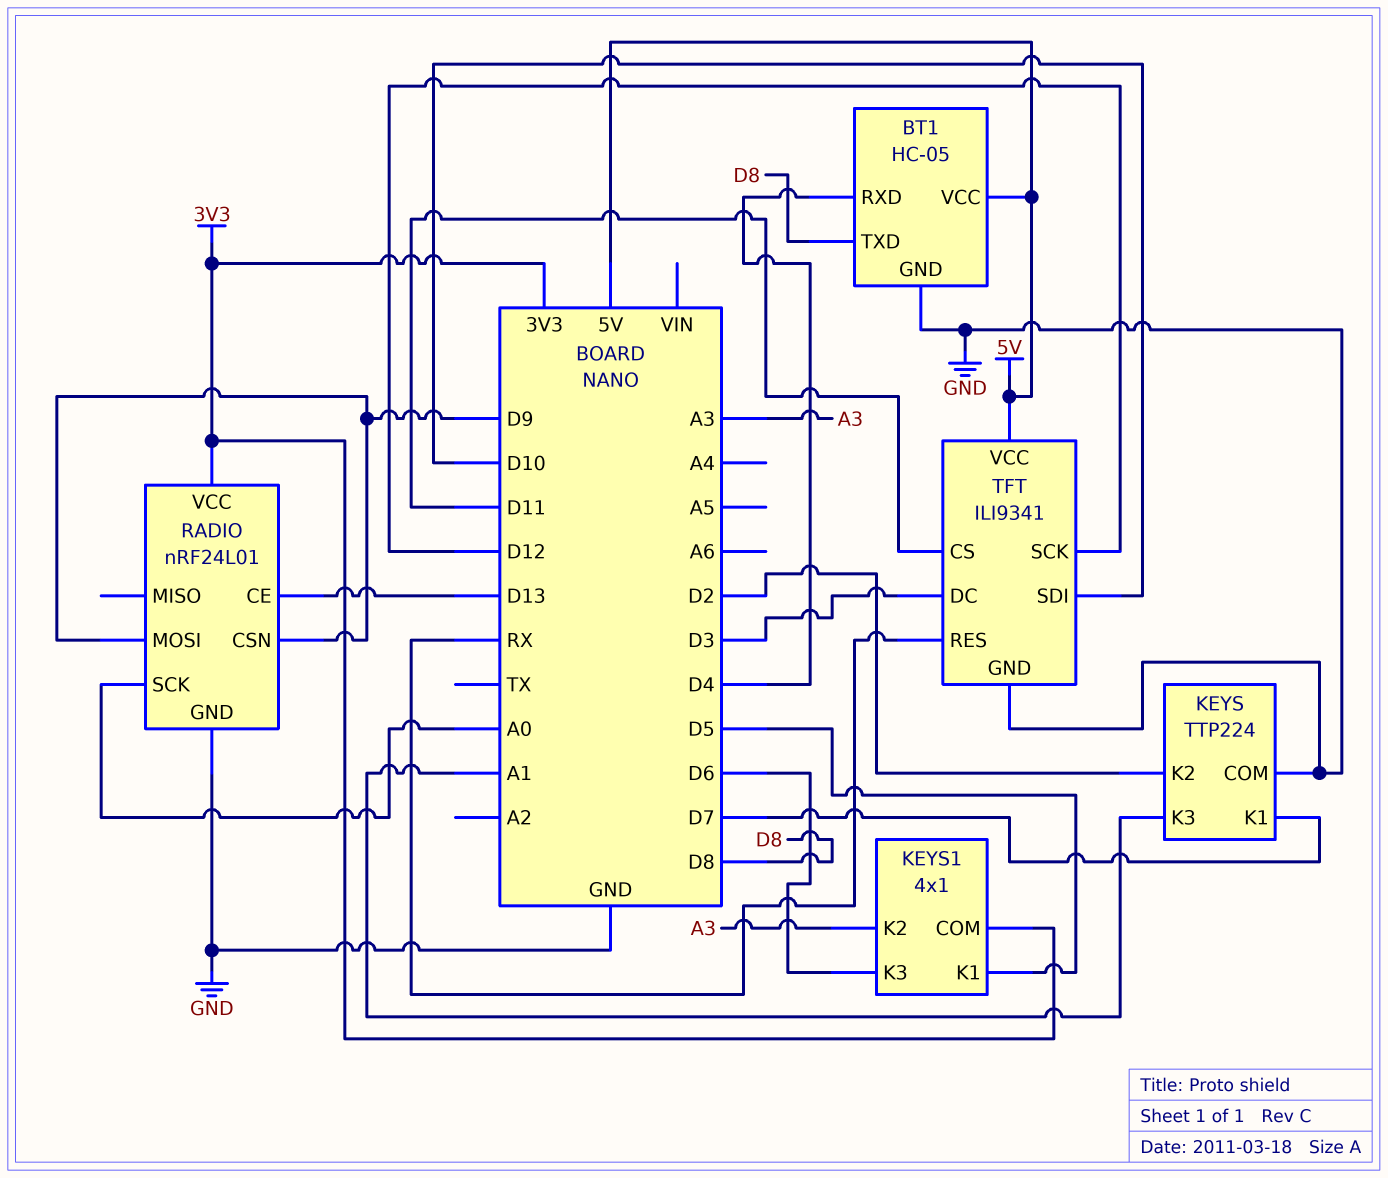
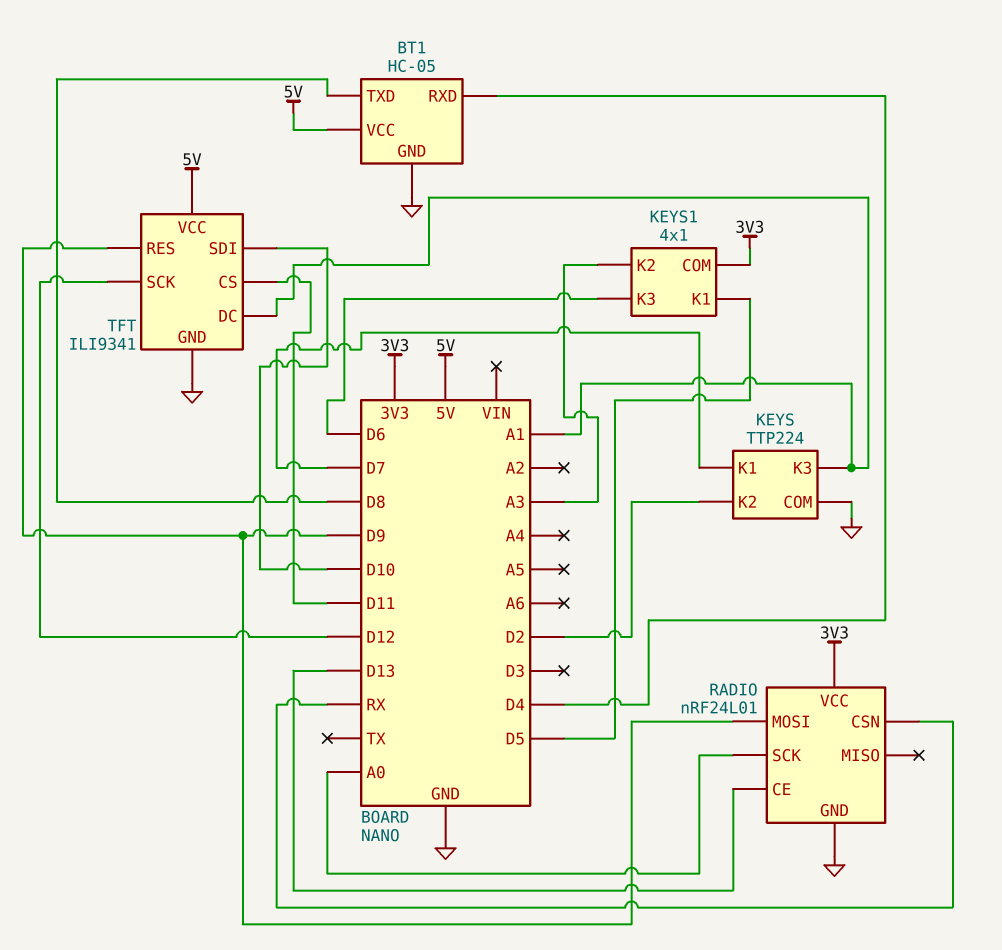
RADIO pin CSN: D9 -> RX
TFT pin DC: D3 -> A1
TFT pin RES: RX -> D9

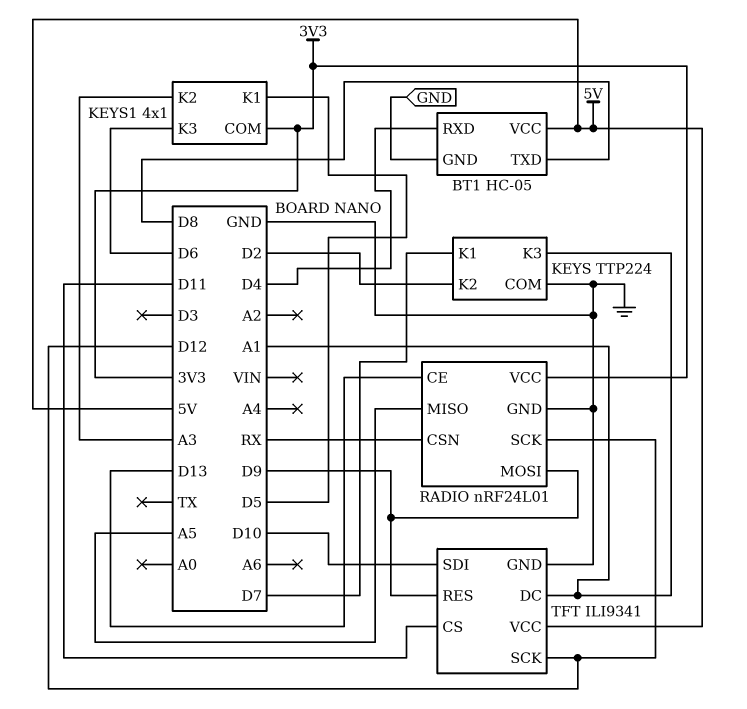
RADIO pin MISO: none -> A5
RADIO pin SCK: A0 -> D12

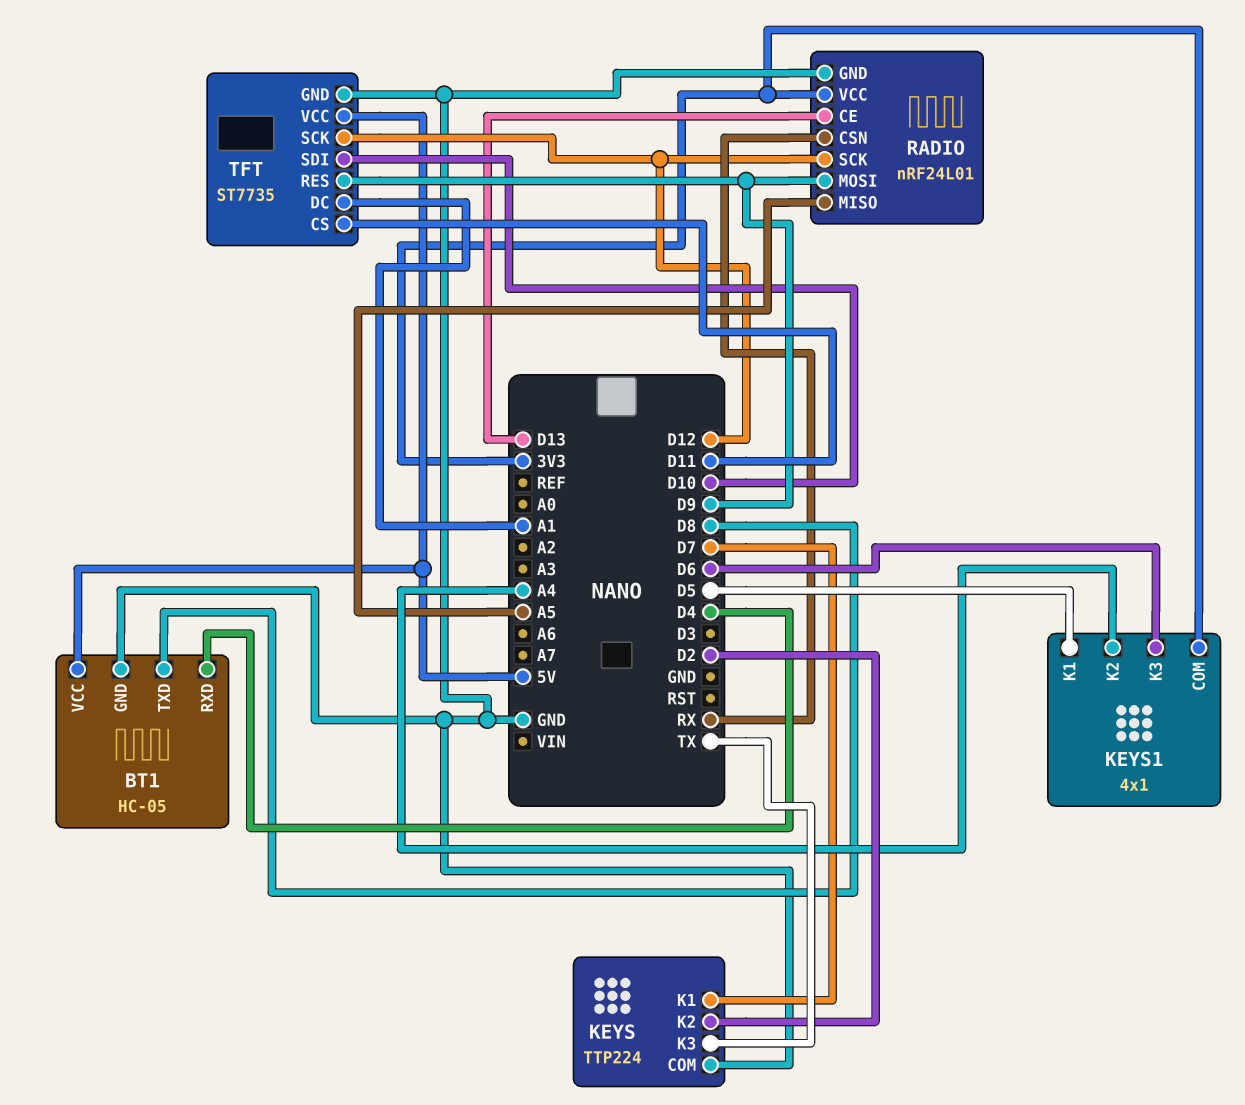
KEYS pin K3: A1 -> TX
KEYS1 pin K2: A3 -> A4
TFT: ILI9341 -> ST7735

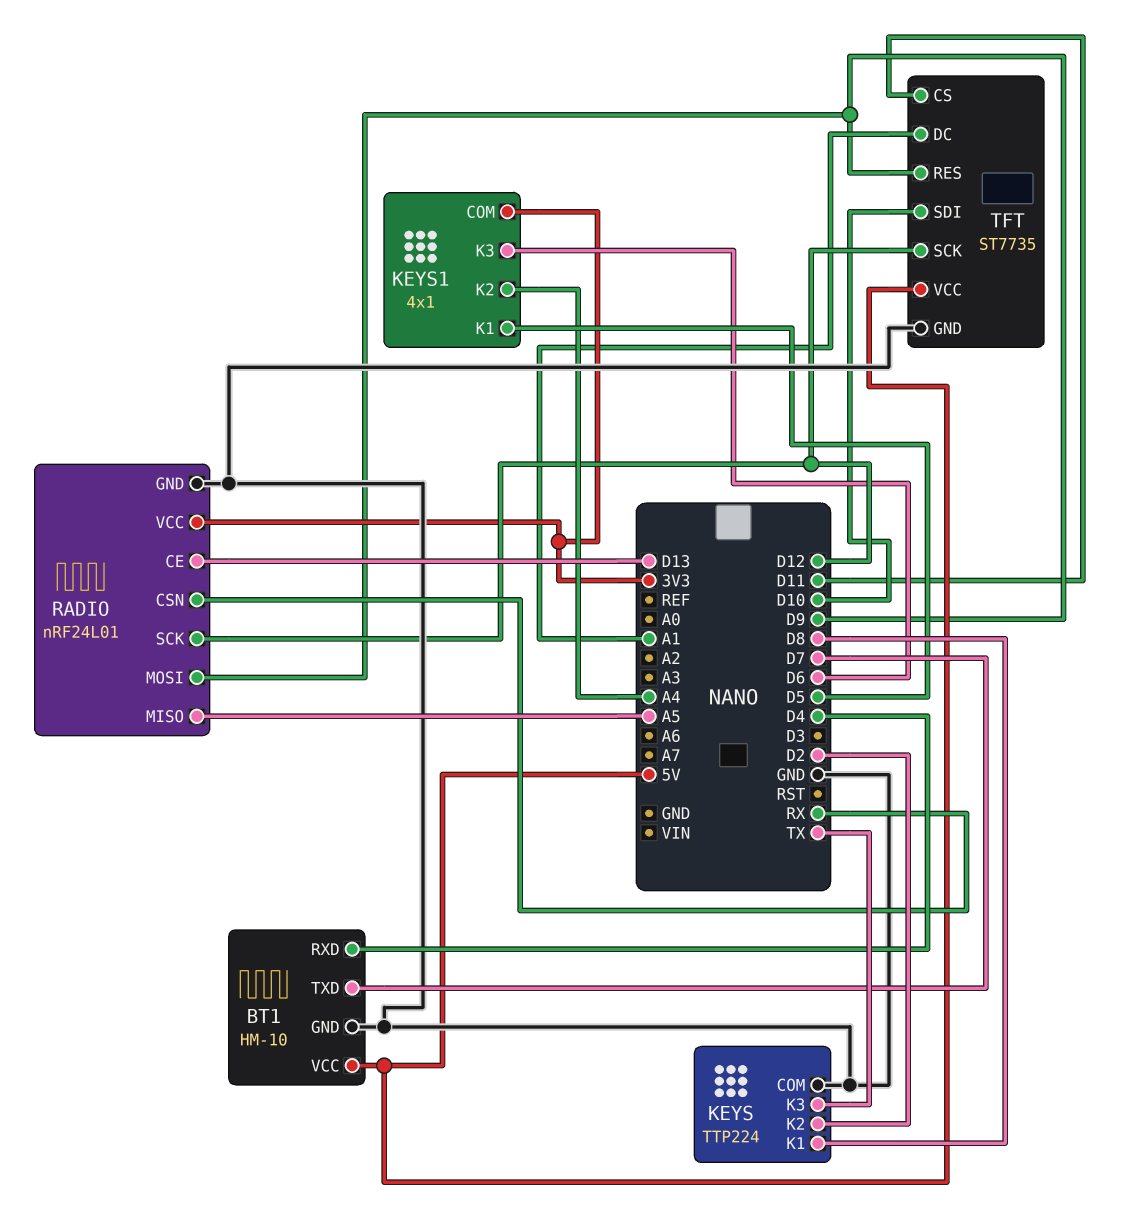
BT1: HC-05 -> HM-10
BT1 pin TXD: D8 -> D7
KEYS pin K1: D7 -> D8

